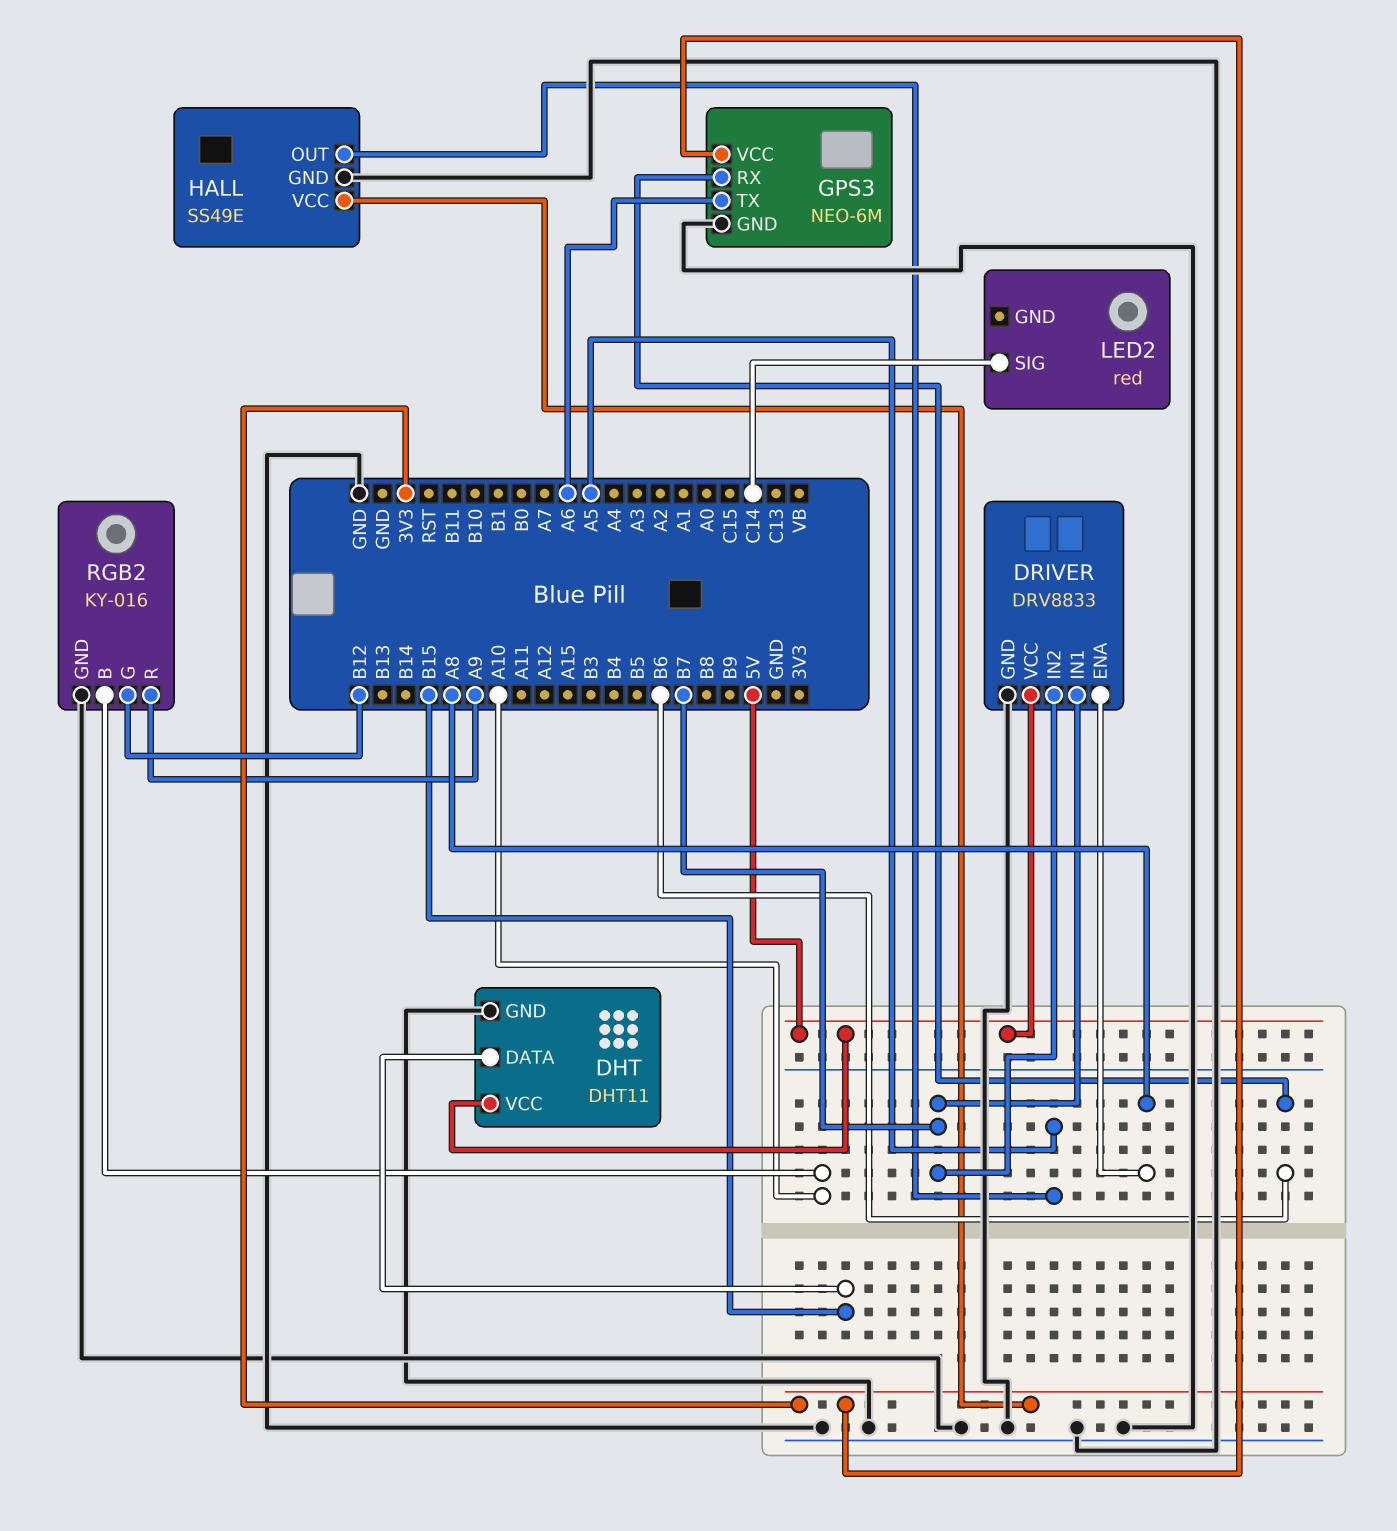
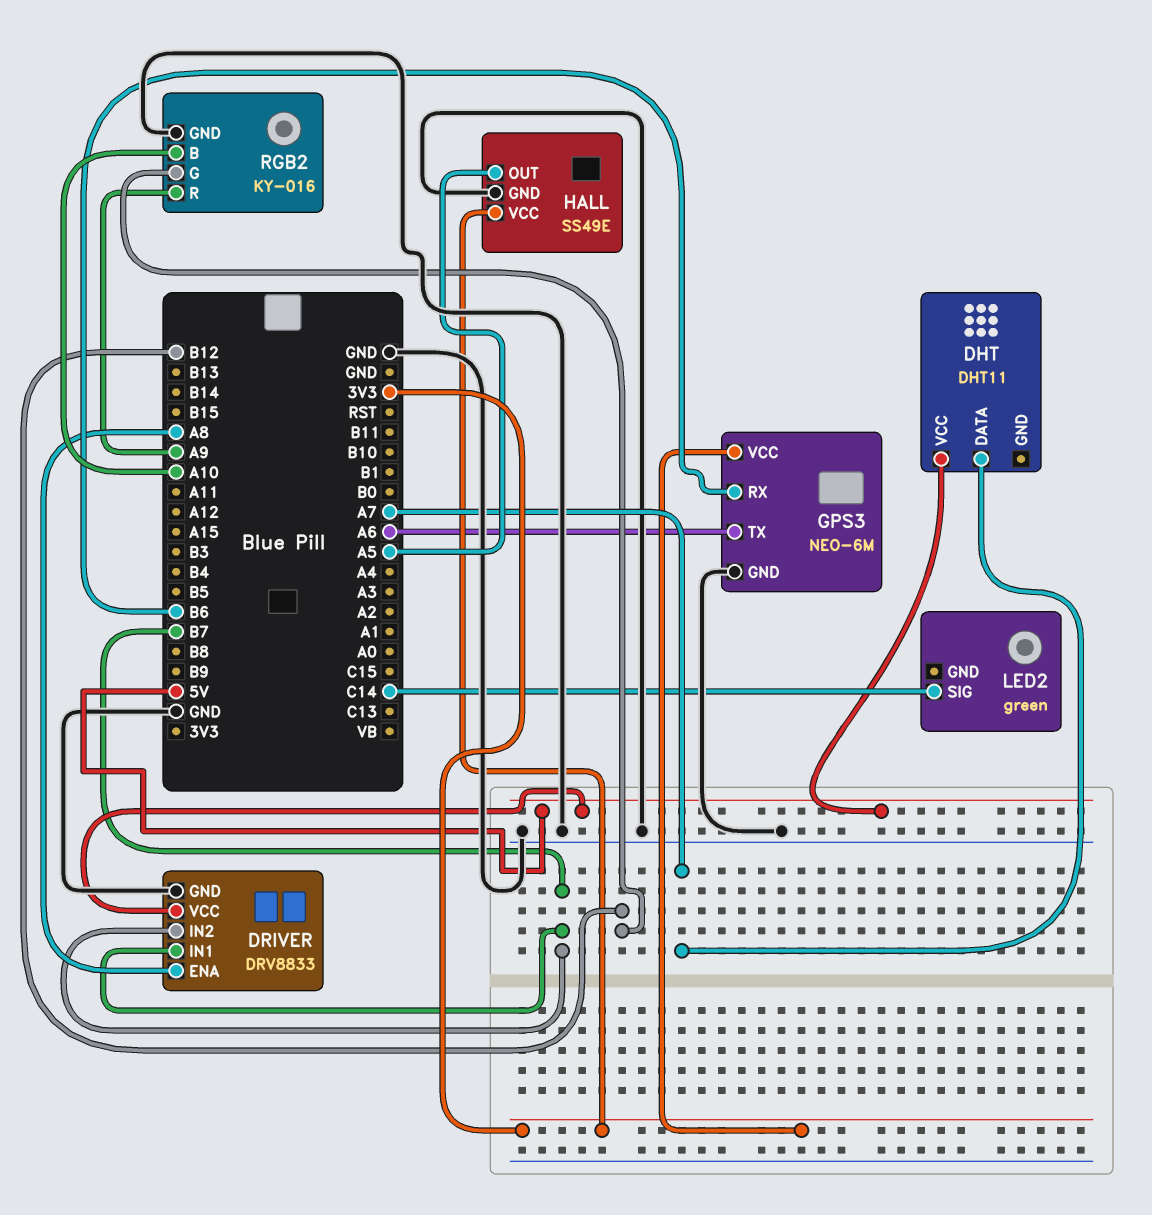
DHT pin DATA: B15 -> A7
DHT pin GND: GND -> none
LED2: red -> green

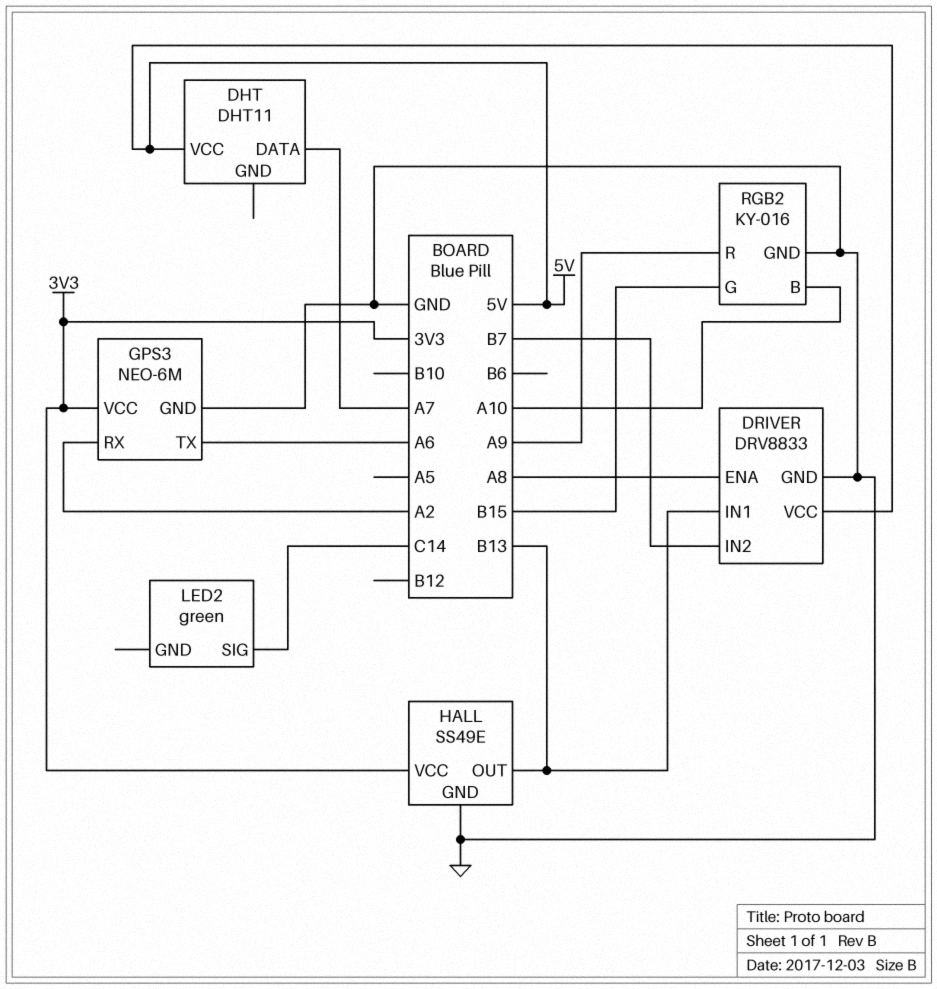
DRIVER pin IN1: B7 -> B13
GPS3 pin RX: B6 -> A2
HALL pin OUT: A5 -> B13
RGB2 pin G: B12 -> B15

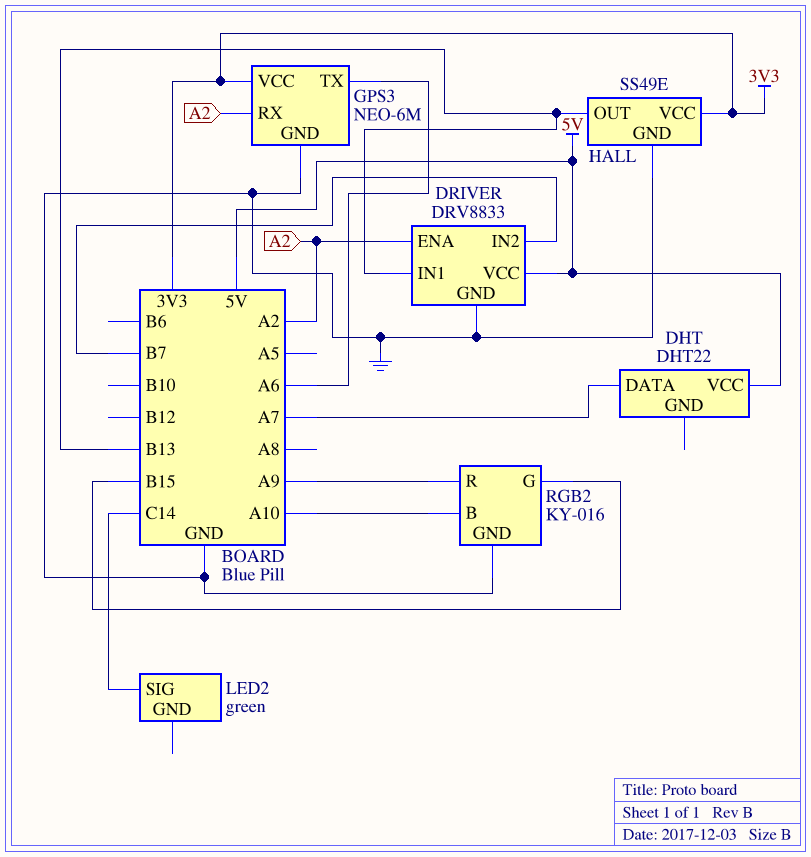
DHT: DHT11 -> DHT22
DRIVER pin ENA: A8 -> A2

